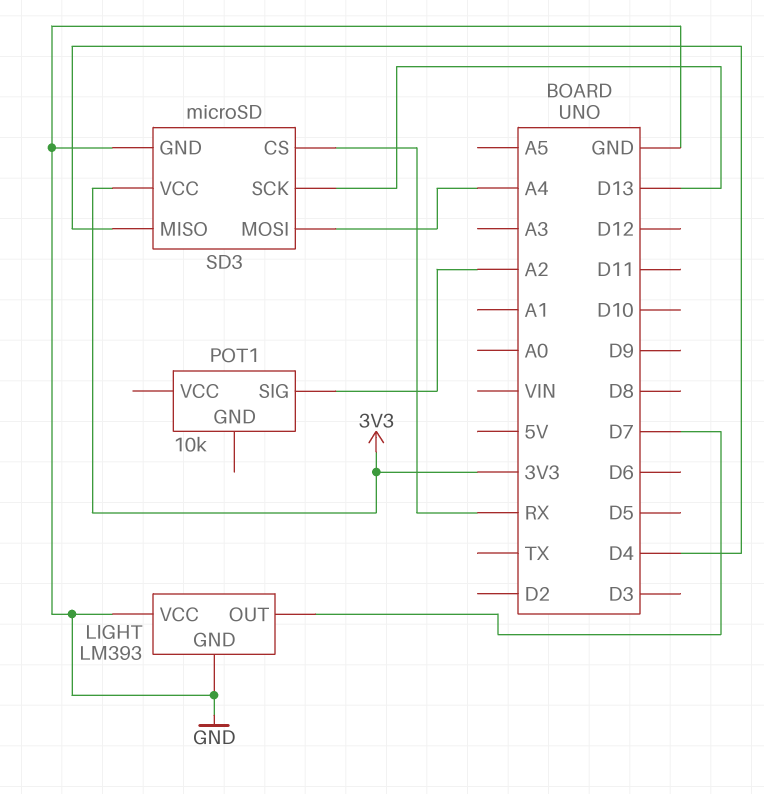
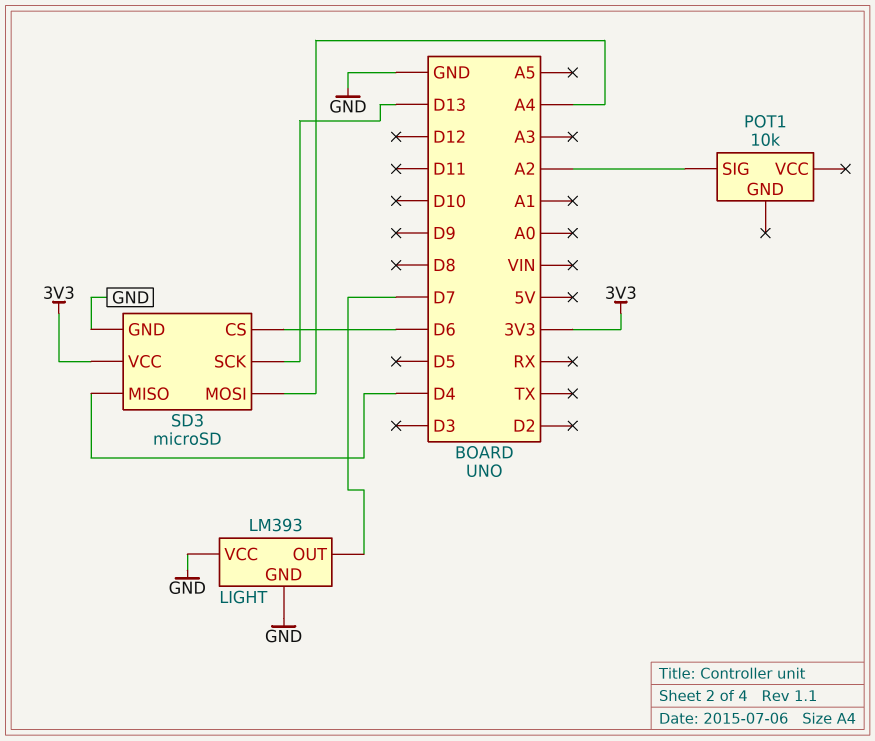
SD3 pin CS: RX -> D6

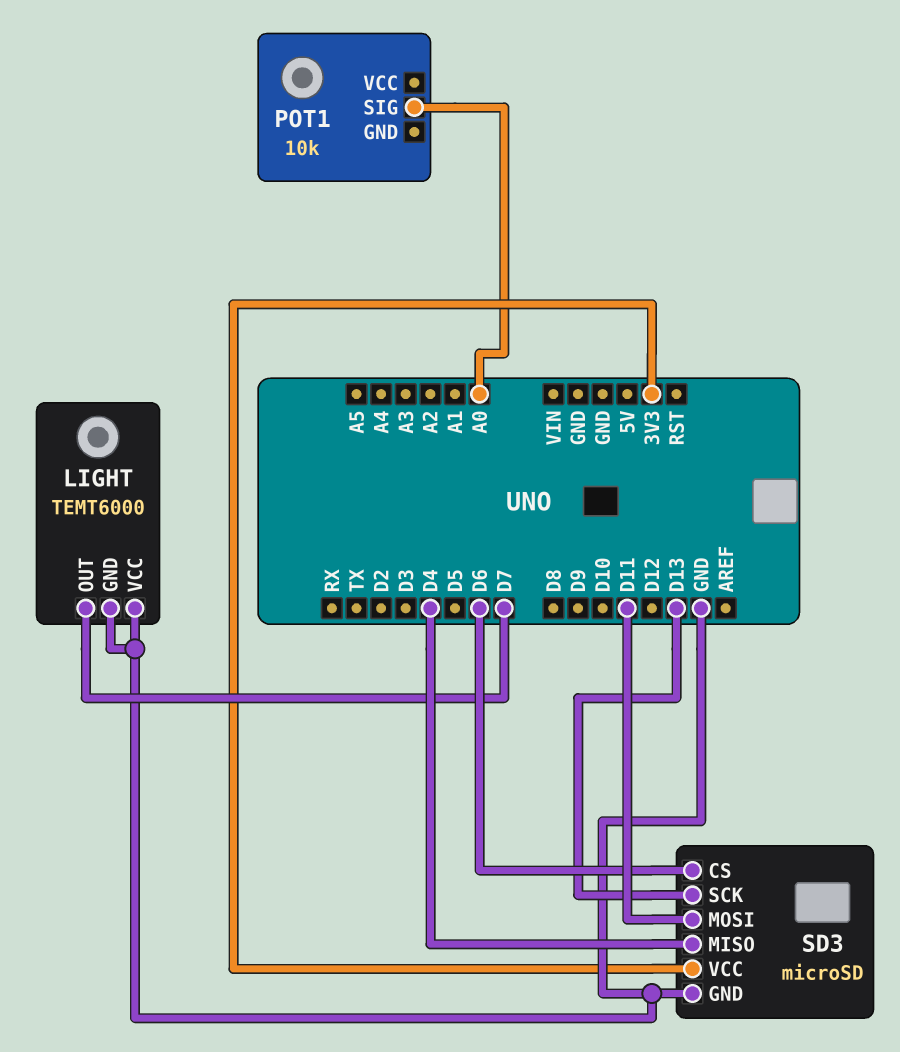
LIGHT: LM393 -> TEMT6000
POT1 pin SIG: A2 -> A0
SD3 pin MOSI: A4 -> D11

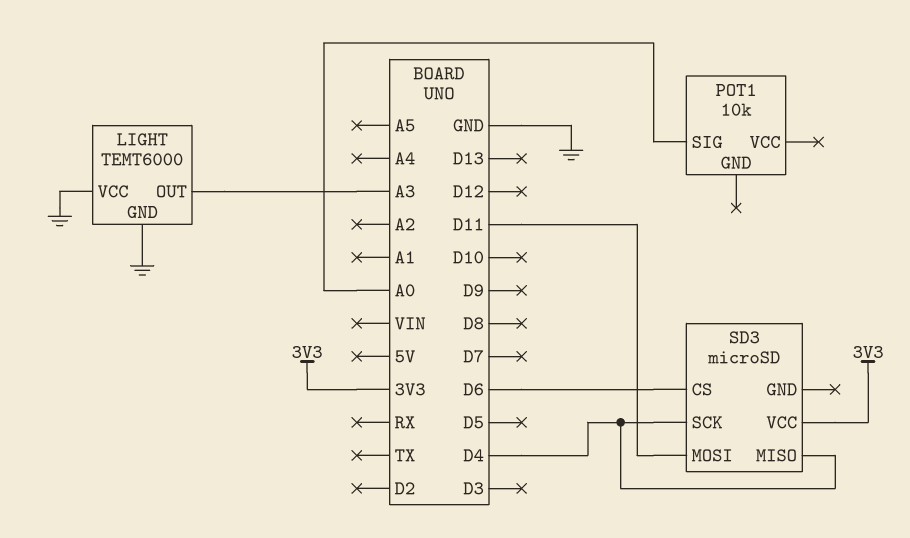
LIGHT pin OUT: D7 -> A3
SD3 pin GND: GND -> none
SD3 pin SCK: D13 -> D4

